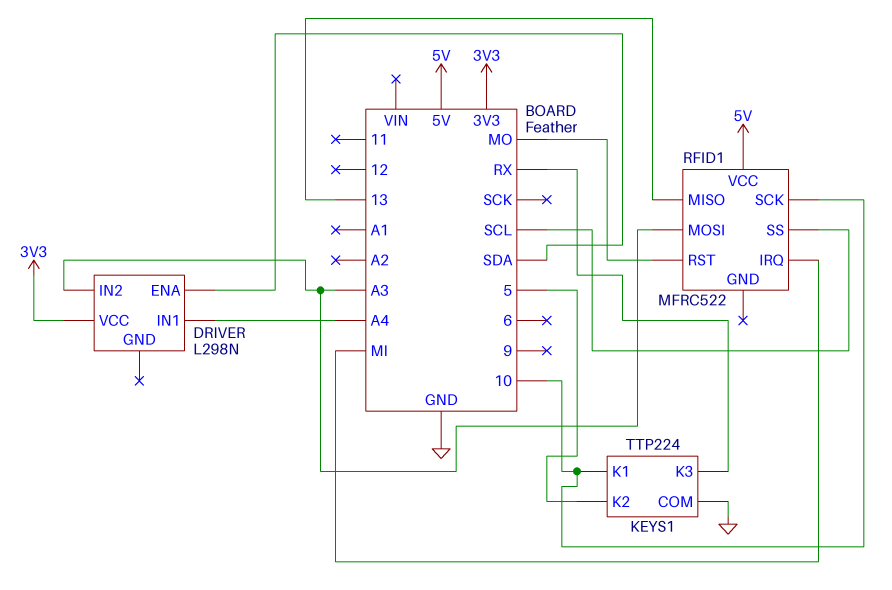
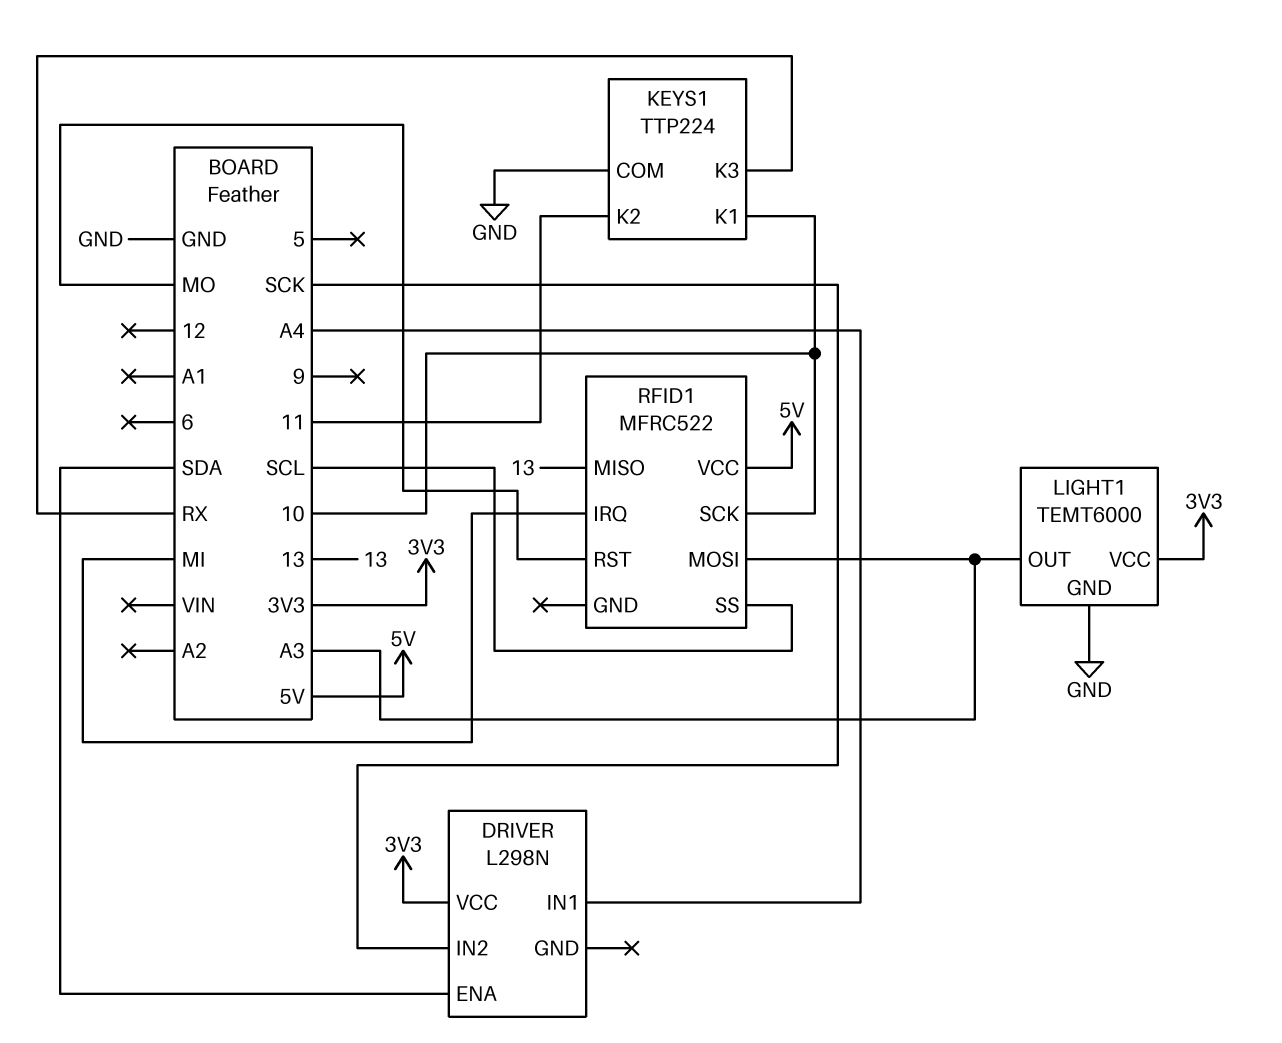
DRIVER pin IN2: A3 -> SCK
KEYS1 pin K2: 5 -> 11
LIGHT1: none -> TEMT6000
LIGHT1 pin GND: none -> GND
LIGHT1 pin OUT: none -> A3
LIGHT1 pin VCC: none -> 3V3

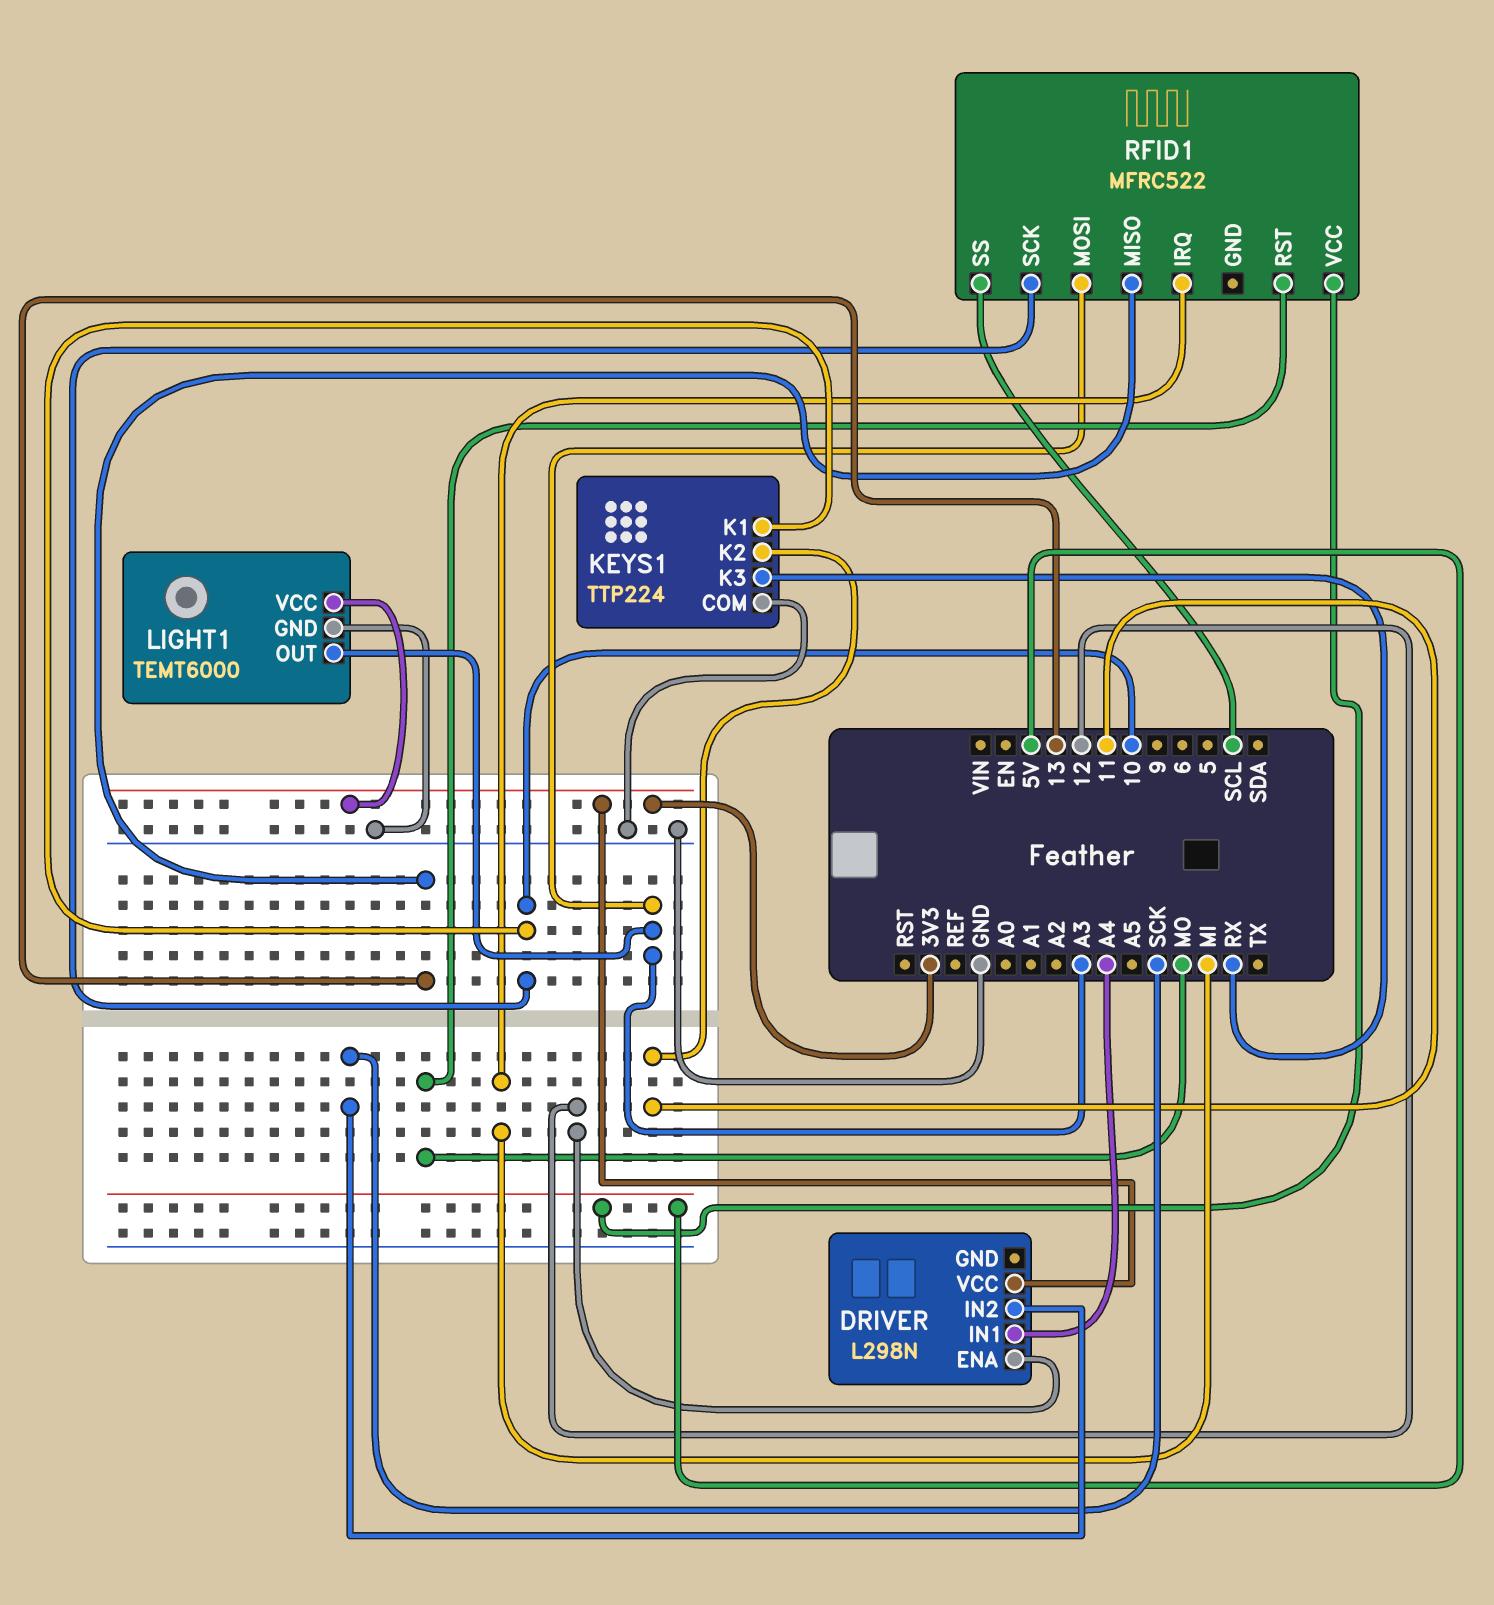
DRIVER pin ENA: SDA -> 12

